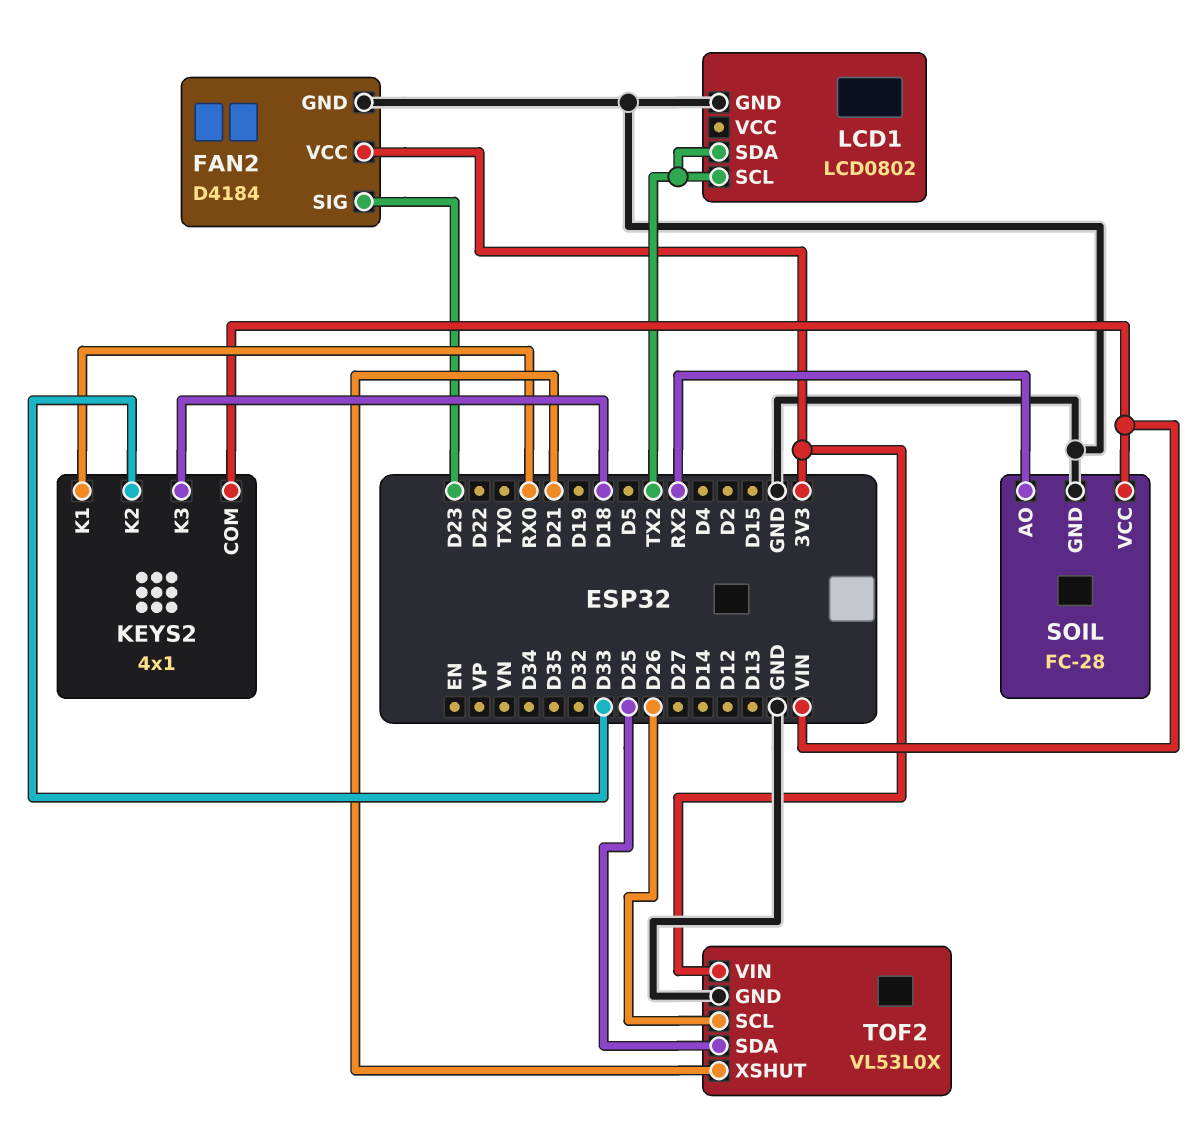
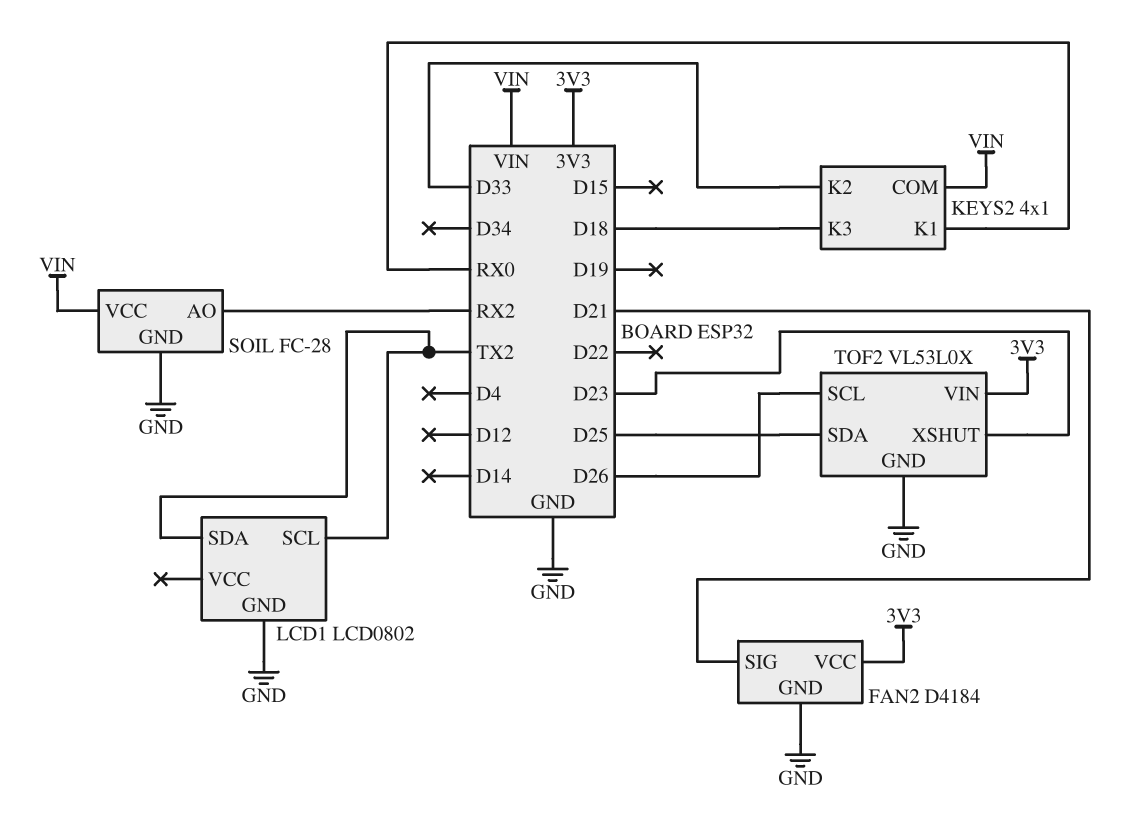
FAN2 pin SIG: D23 -> D21
TOF2 pin XSHUT: D21 -> D23

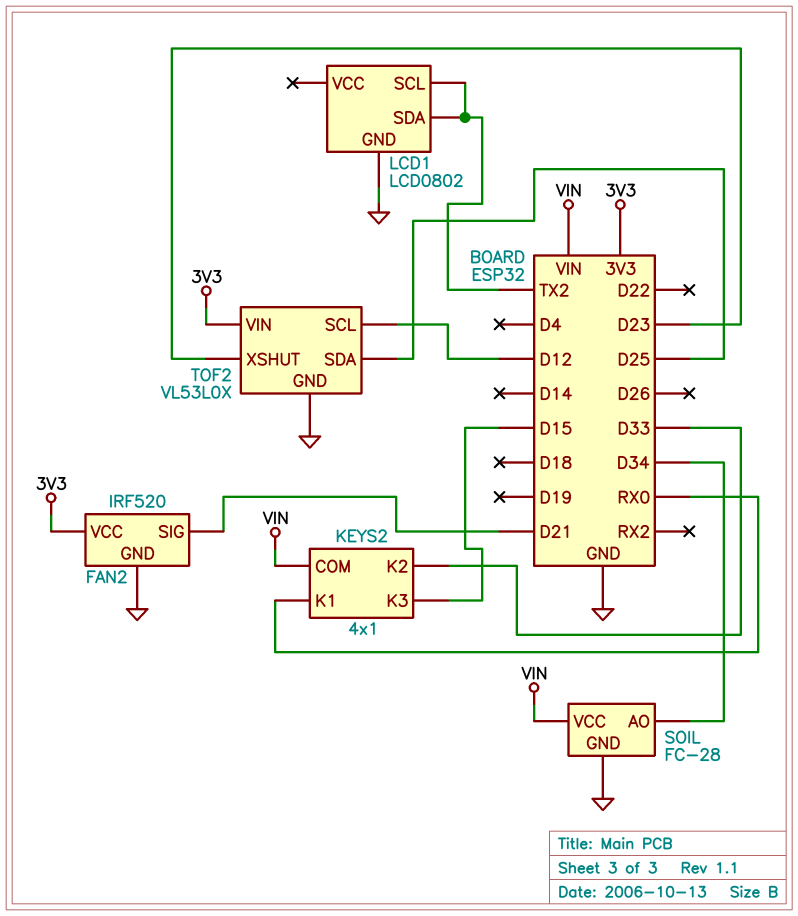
FAN2: D4184 -> IRF520
KEYS2 pin K3: D18 -> D15
SOIL pin AO: RX2 -> D34
TOF2 pin SCL: D26 -> D12

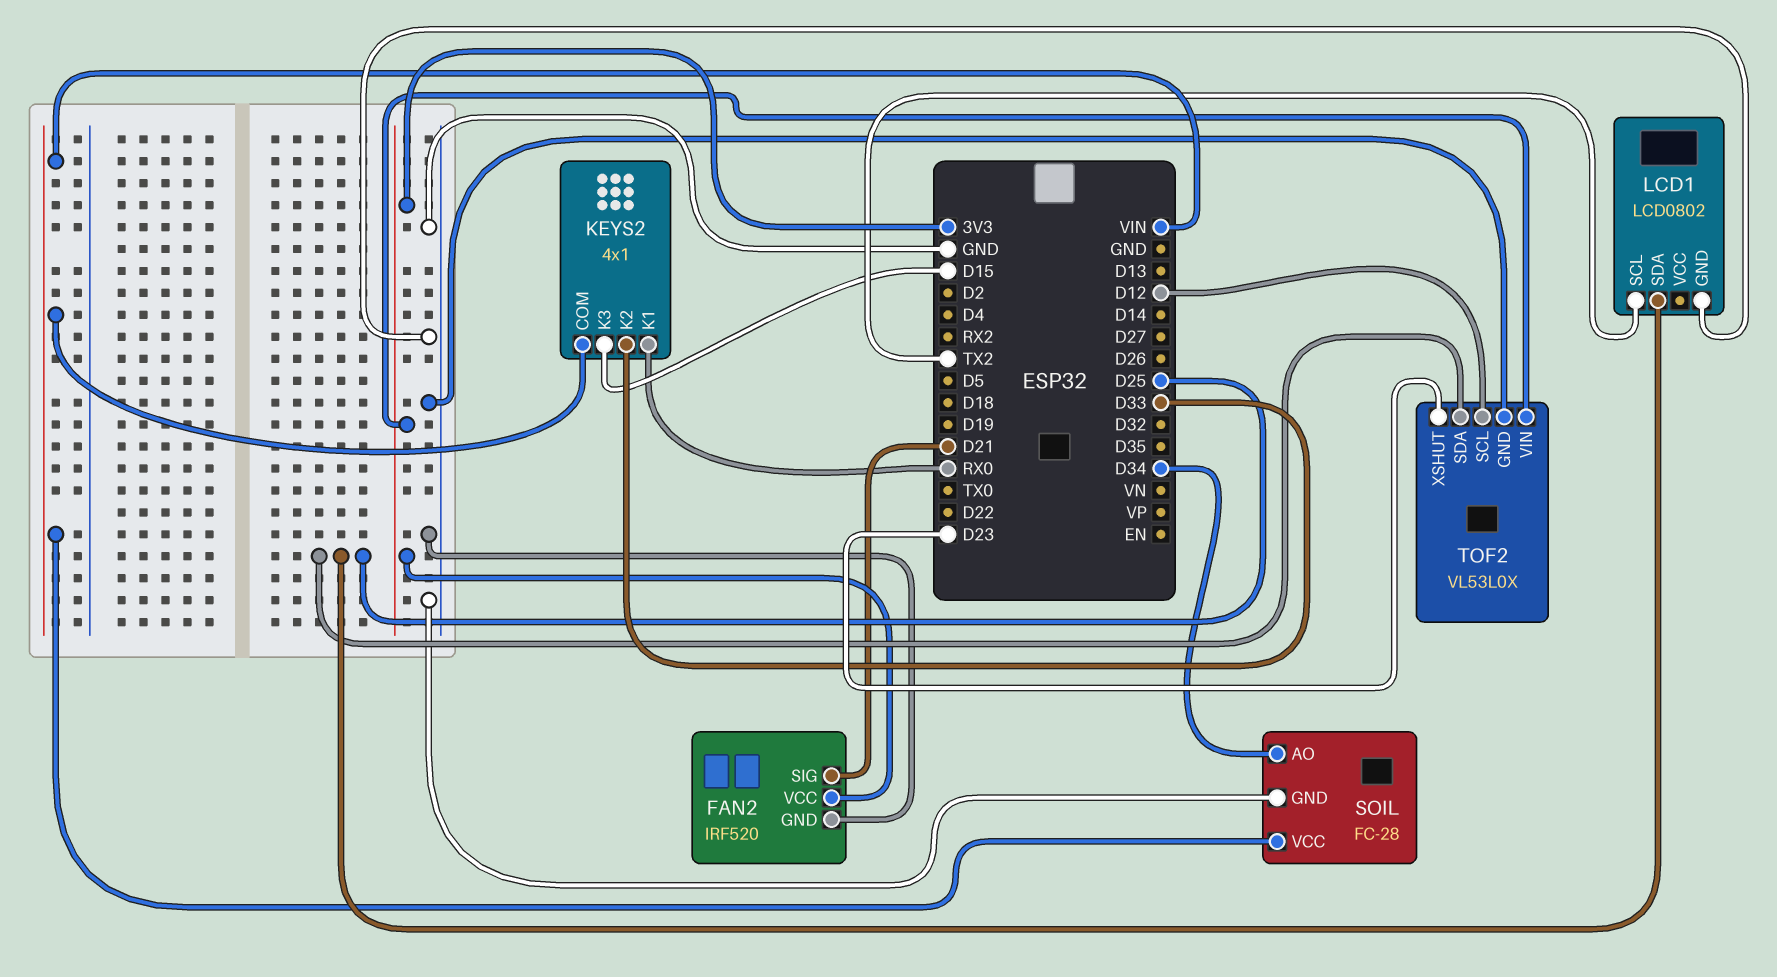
LCD1 pin SDA: TX2 -> D25

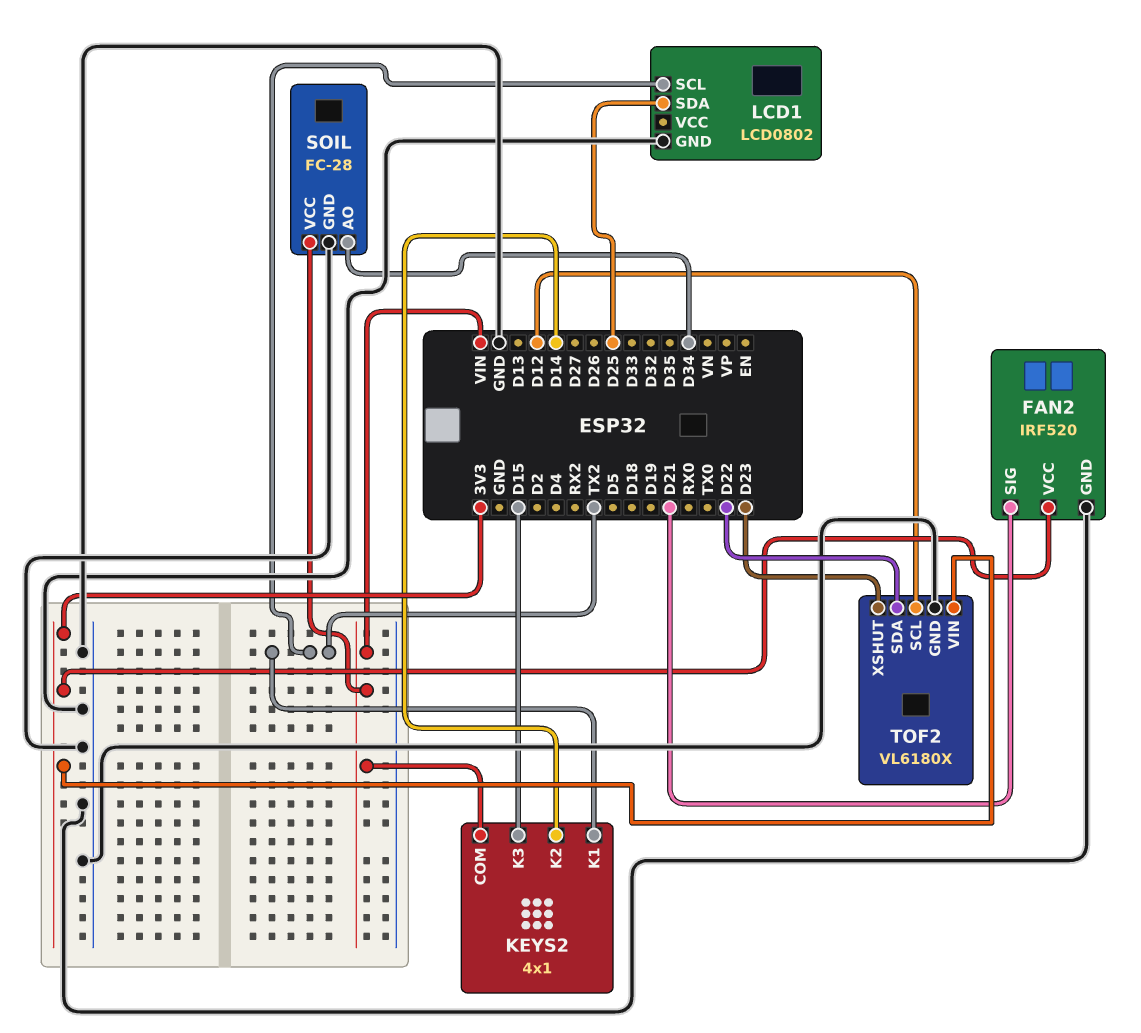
KEYS2 pin K1: RX0 -> TX2
KEYS2 pin K2: D33 -> D14
TOF2: VL53L0X -> VL6180X
TOF2 pin SDA: D25 -> D22

